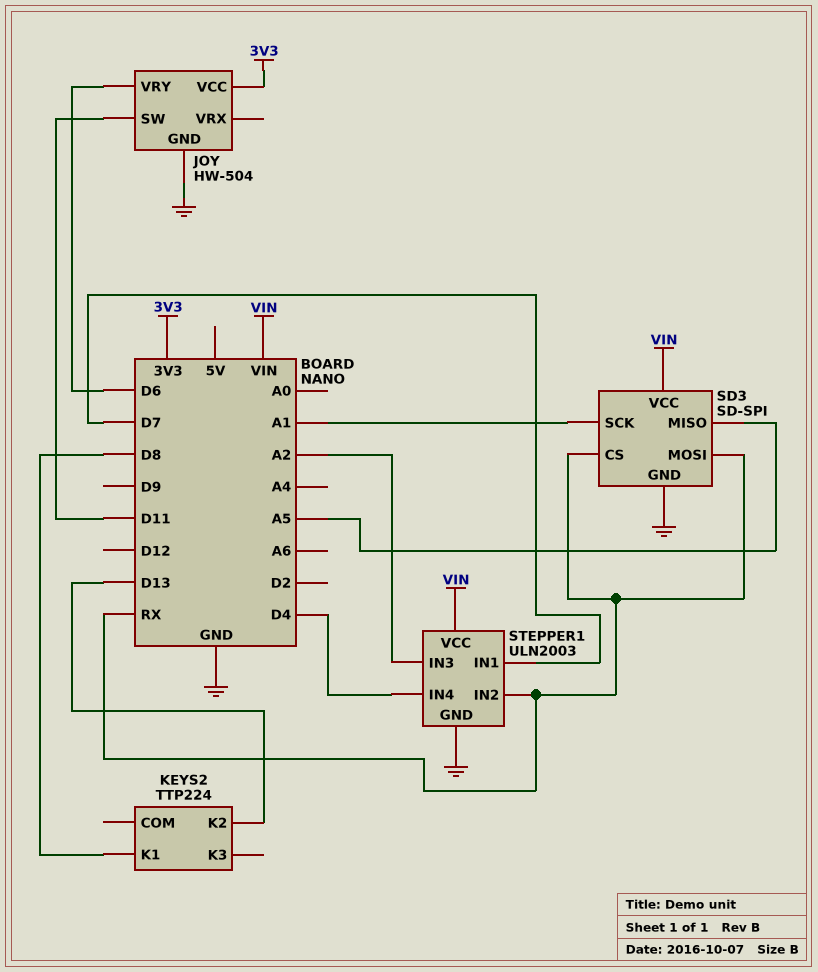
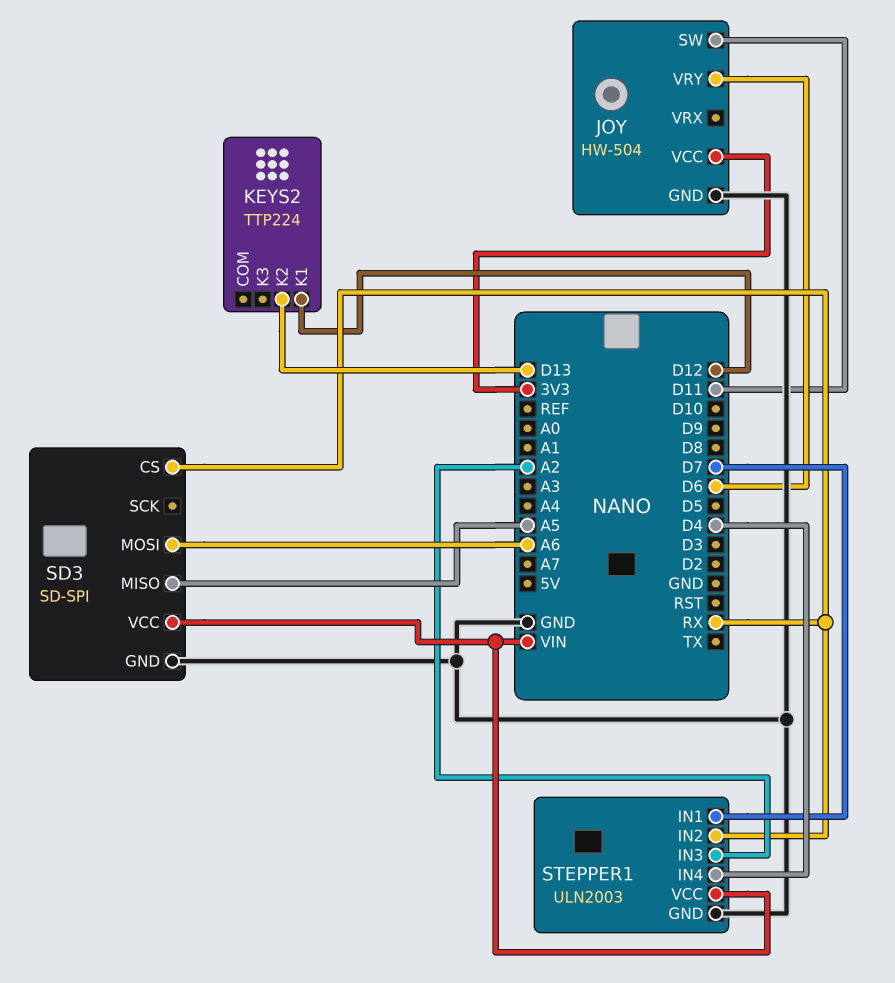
KEYS2 pin K1: D8 -> D12
SD3 pin MOSI: RX -> A6
SD3 pin SCK: A1 -> none

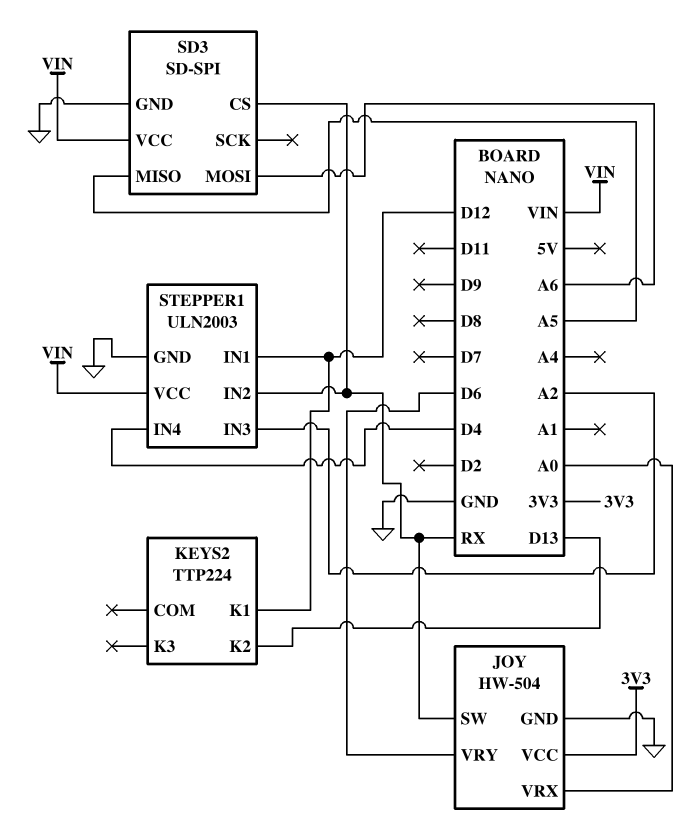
JOY pin SW: D11 -> RX
JOY pin VRX: none -> A0
STEPPER1 pin IN1: D7 -> D12

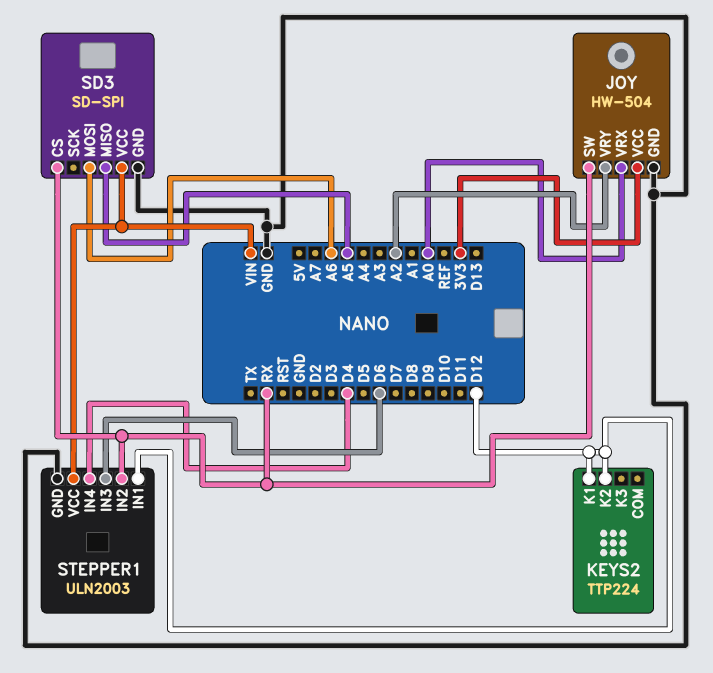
JOY pin VRY: D6 -> A2
KEYS2 pin K2: D13 -> D12
STEPPER1 pin IN3: A2 -> D6

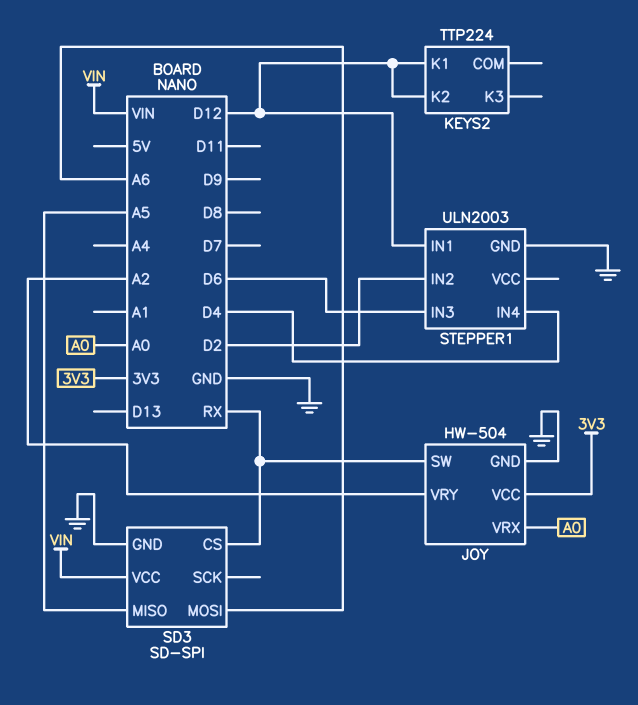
STEPPER1 pin IN2: RX -> D2
STEPPER1 pin VCC: VIN -> none

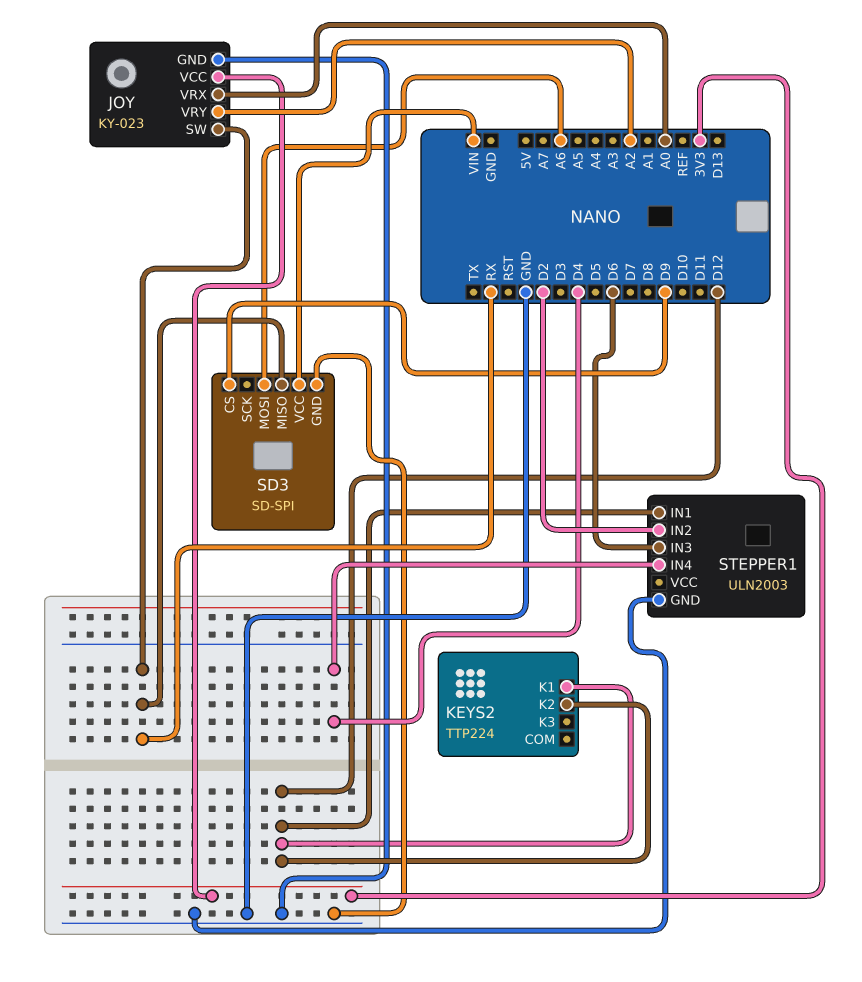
JOY: HW-504 -> KY-023
SD3 pin CS: RX -> D9
SD3 pin MISO: A5 -> RX

